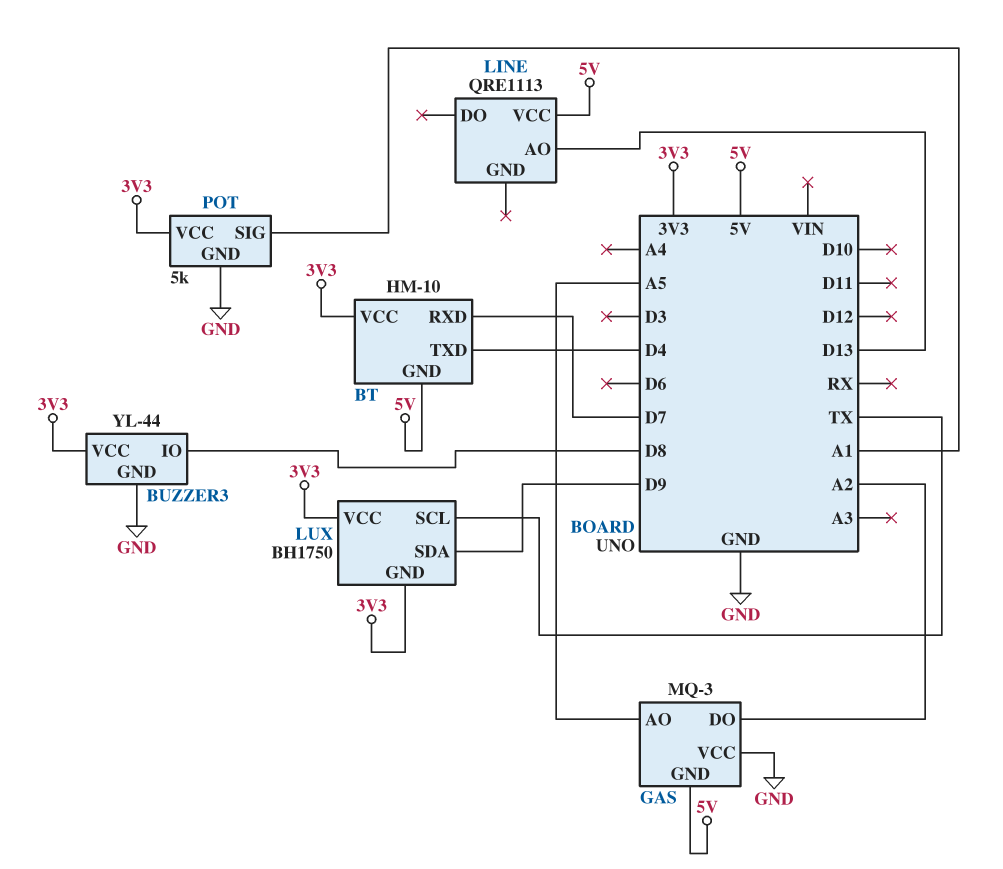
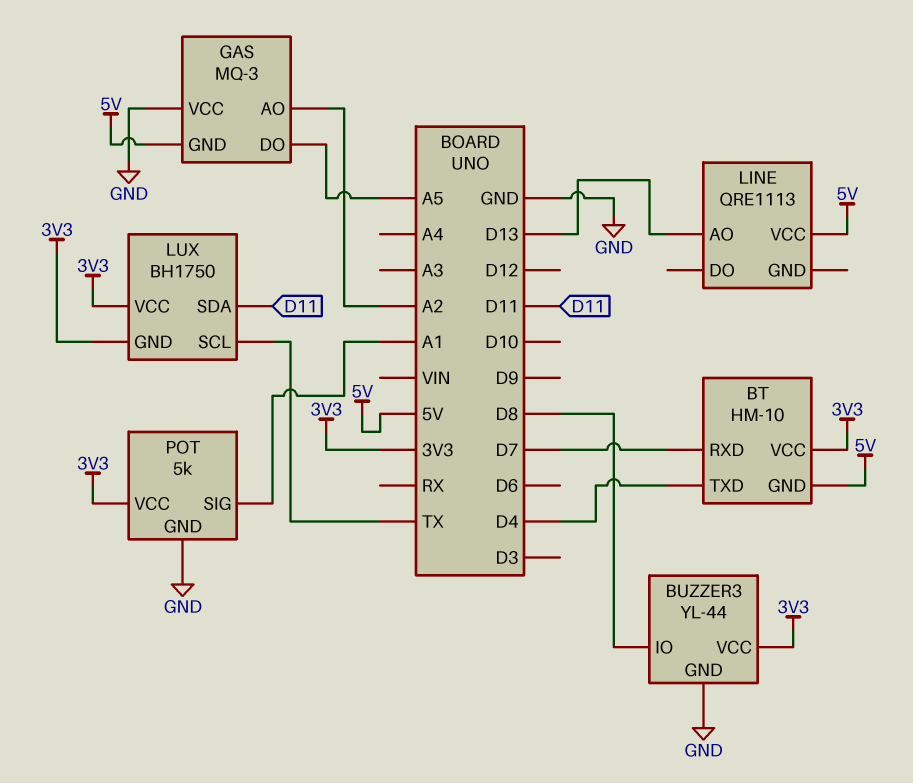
GAS pin AO: A5 -> A2
GAS pin DO: A2 -> A5
LUX pin SDA: D9 -> D11

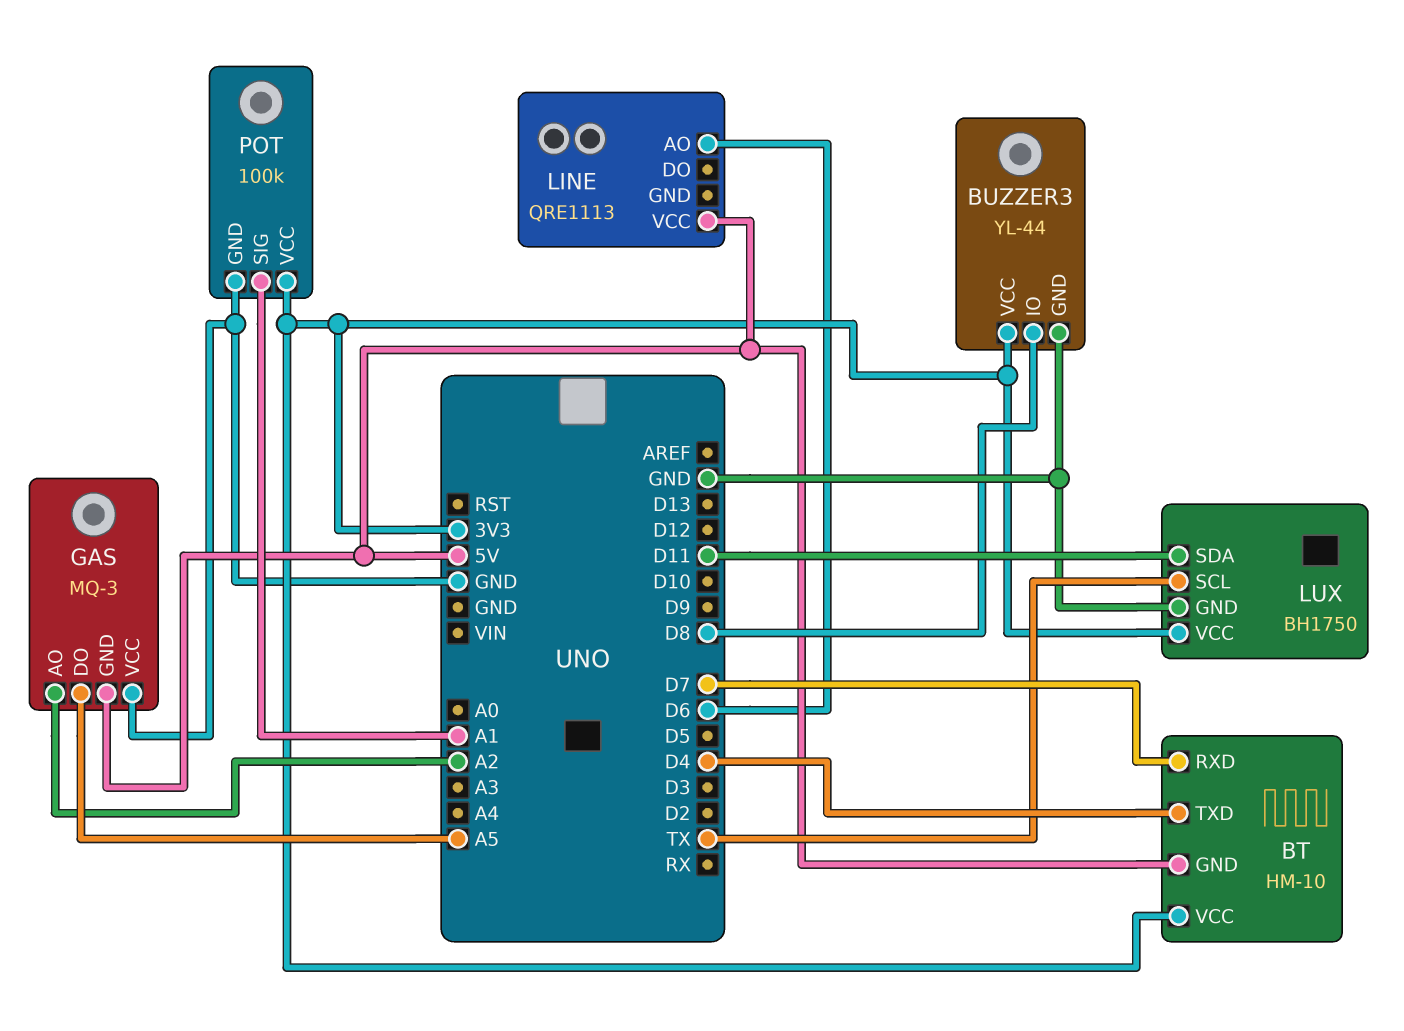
LINE pin AO: D13 -> D6
LUX pin GND: 3V3 -> GND
POT: 5k -> 100k

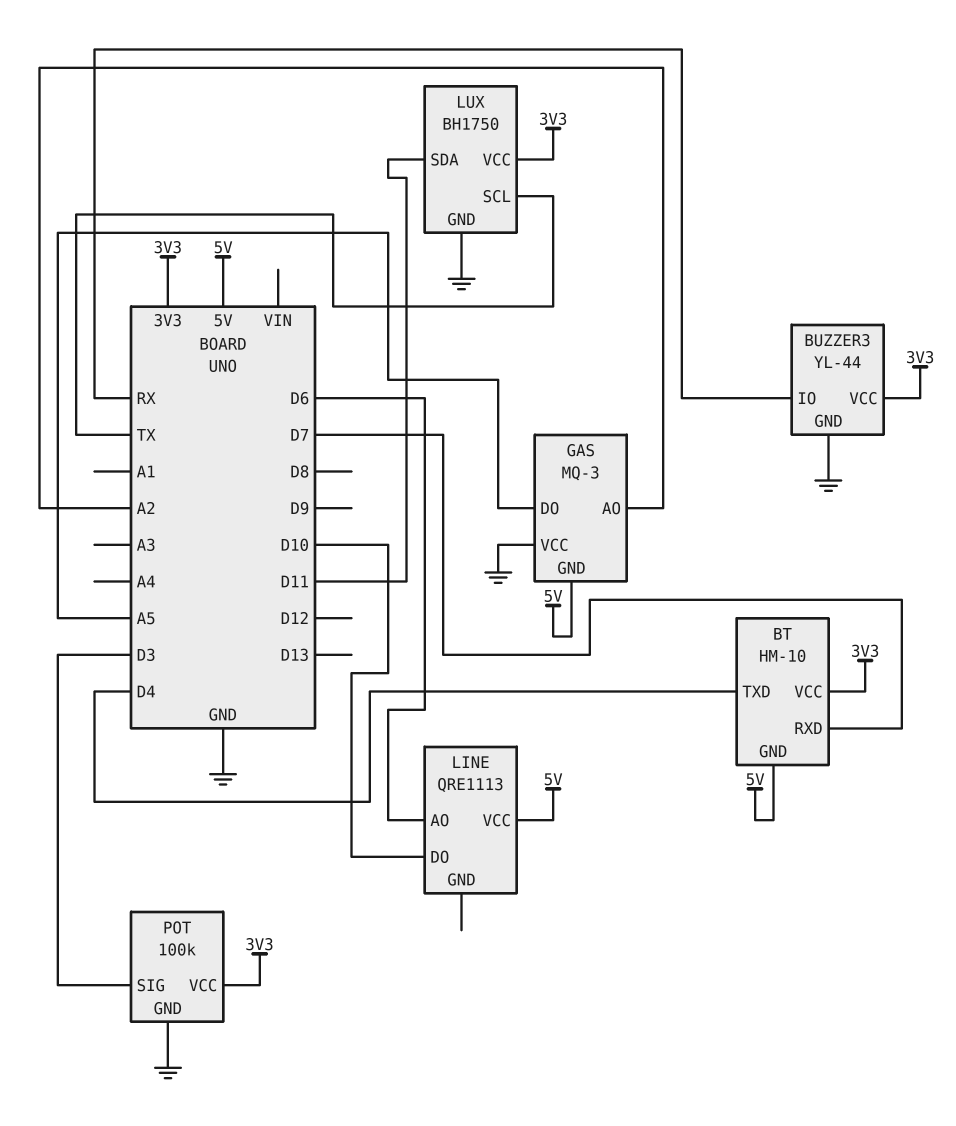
BUZZER3 pin IO: D8 -> RX
LINE pin DO: none -> D10
POT pin SIG: A1 -> D3

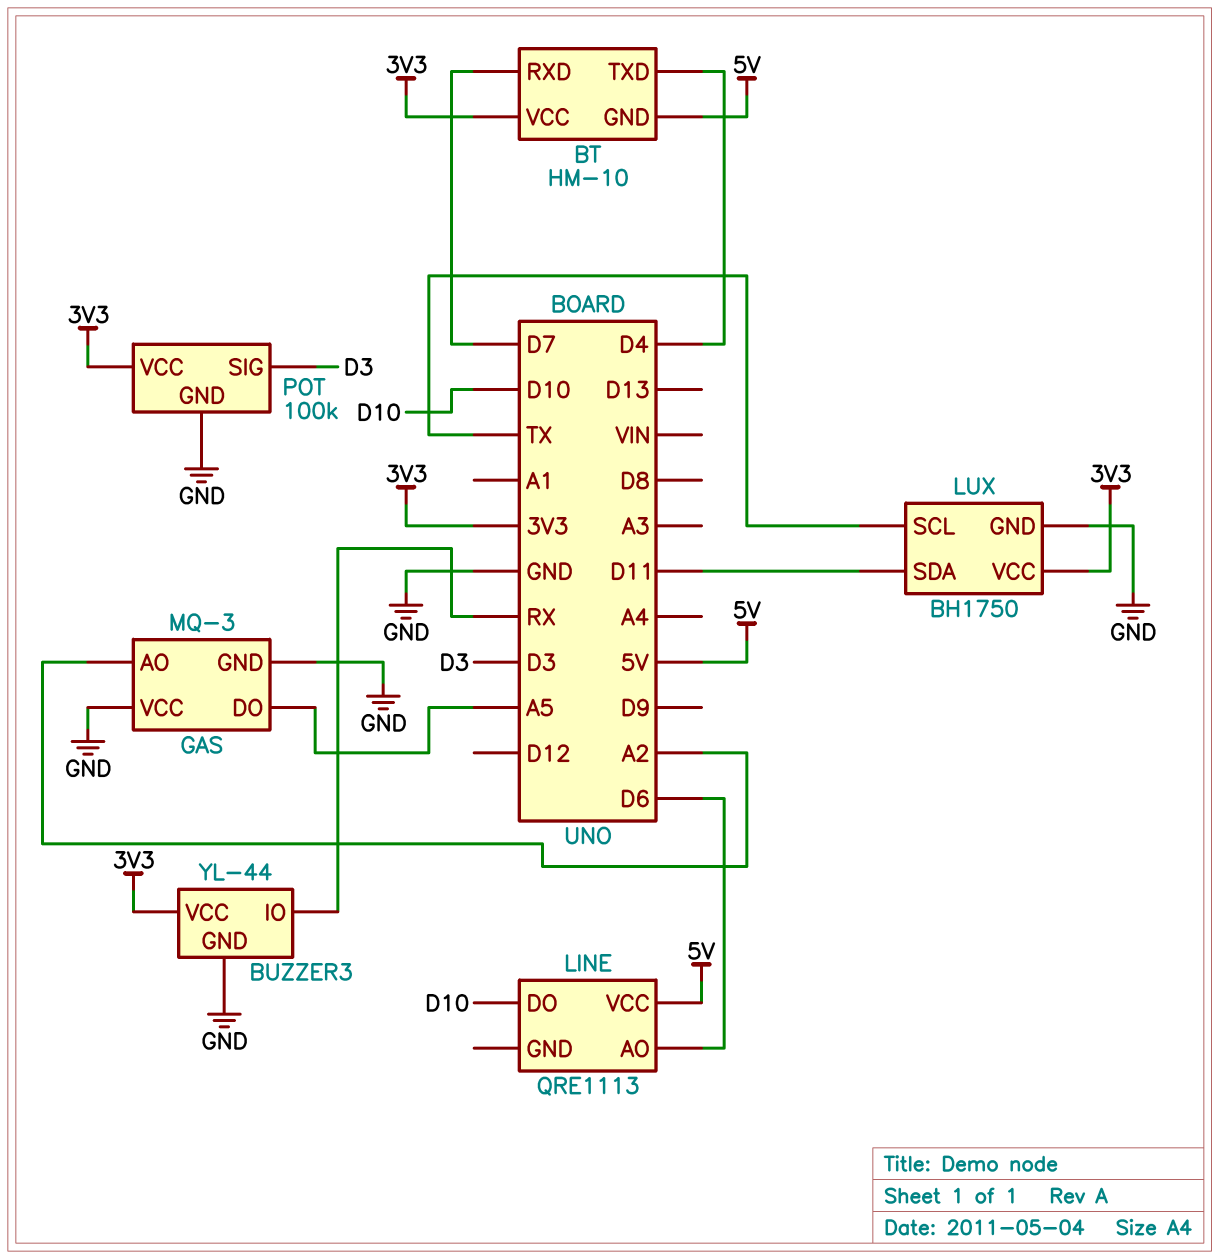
GAS pin GND: 5V -> GND

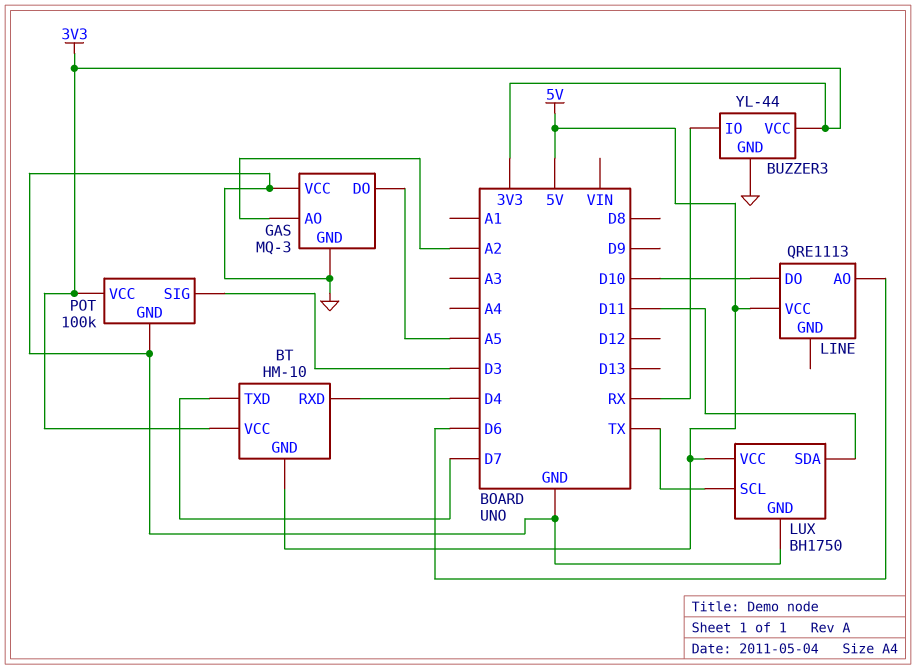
BT pin RXD: D7 -> D4
BT pin TXD: D4 -> D7
LUX pin VCC: 3V3 -> 5V

